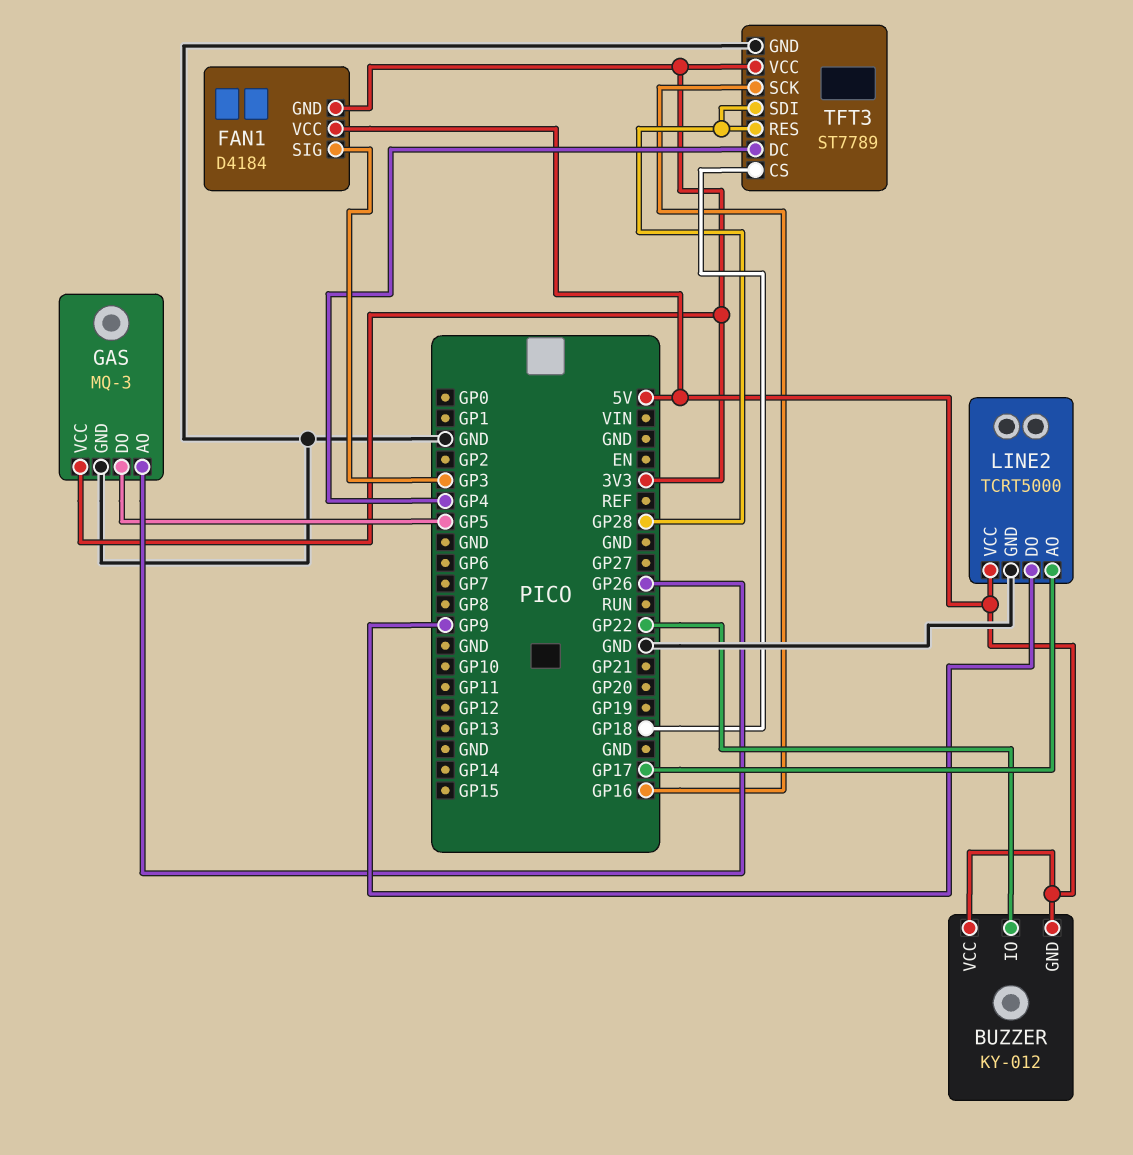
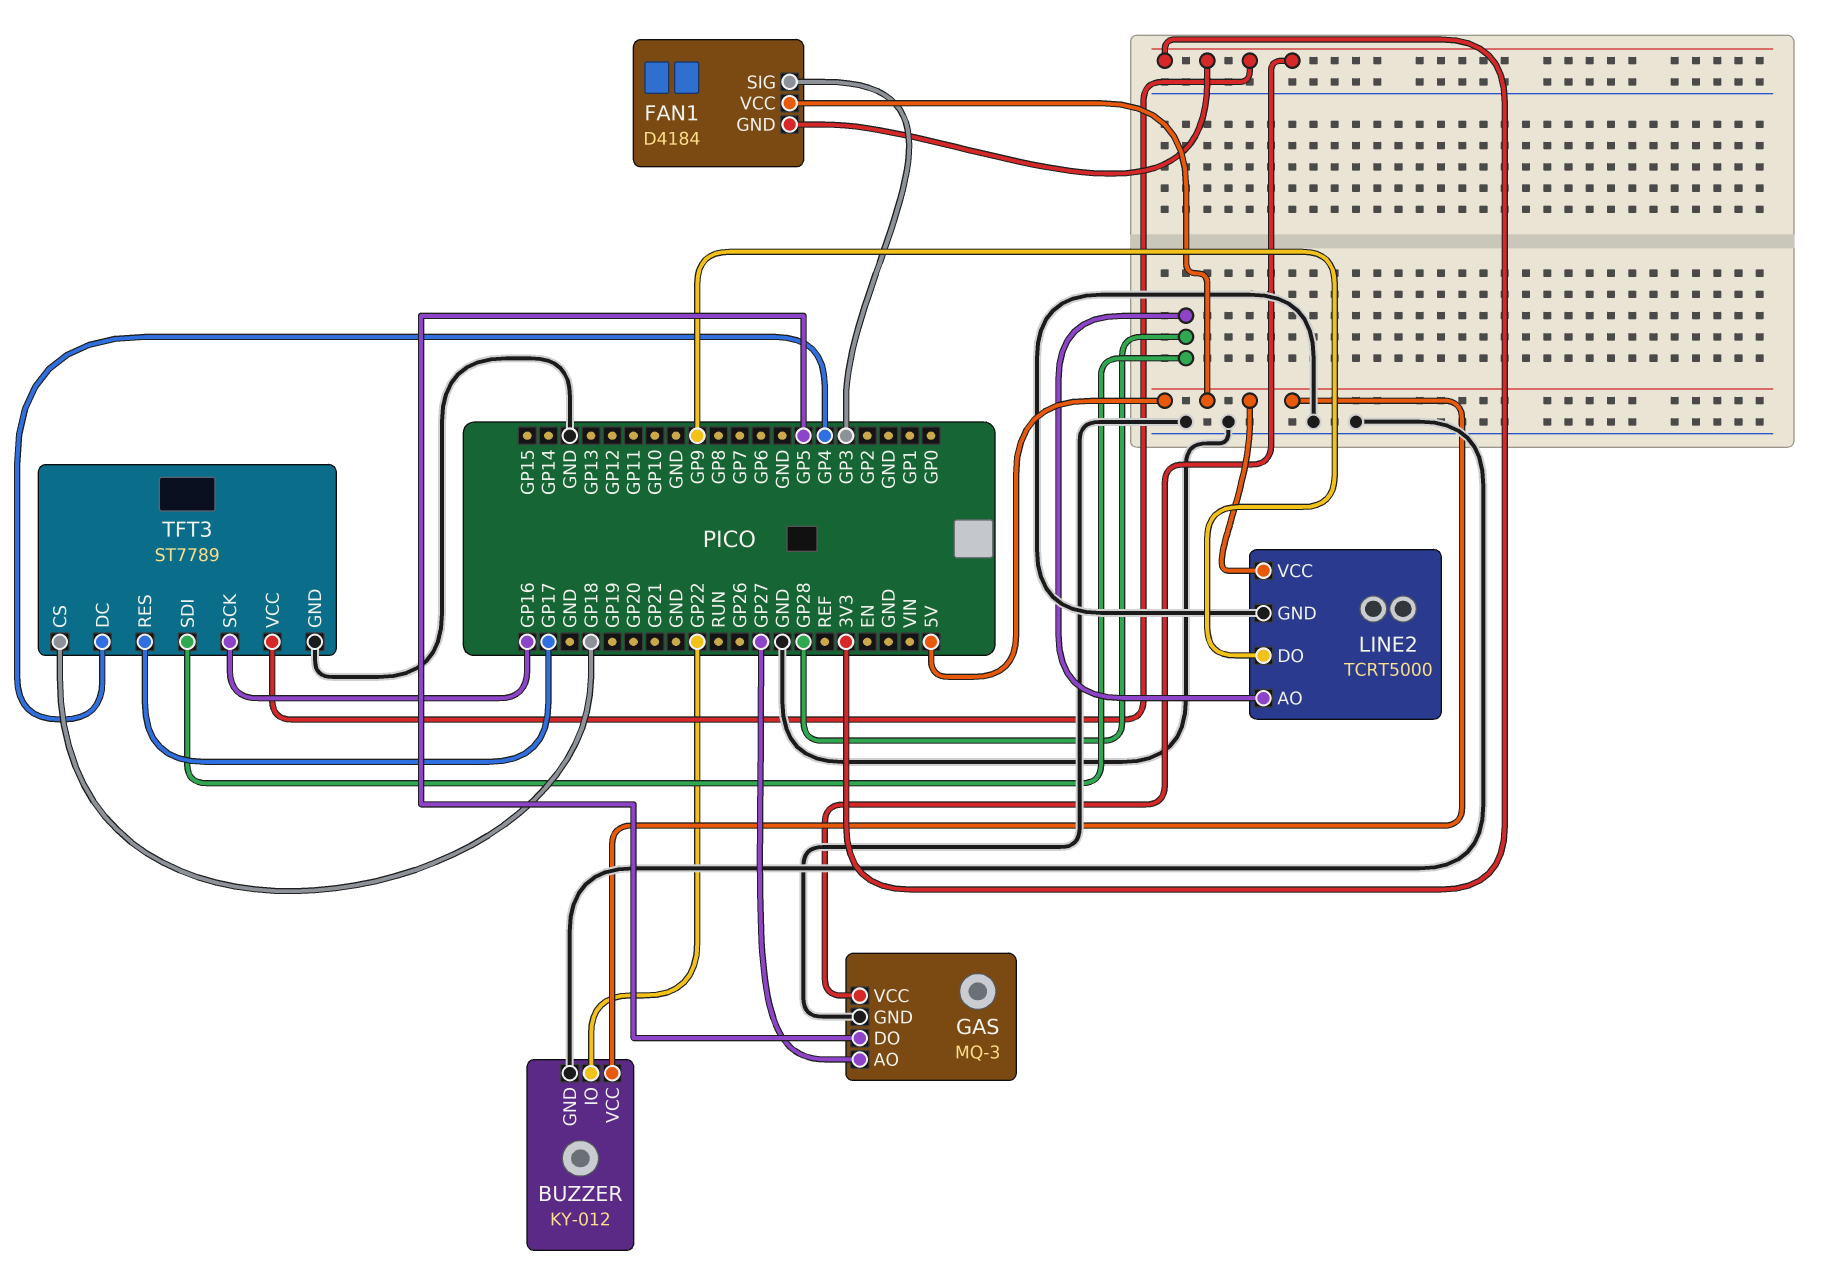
BUZZER pin GND: 5V -> GND
GAS pin AO: GP26 -> GP27
LINE2 pin AO: GP17 -> GP28
TFT3 pin RES: GP28 -> GP17

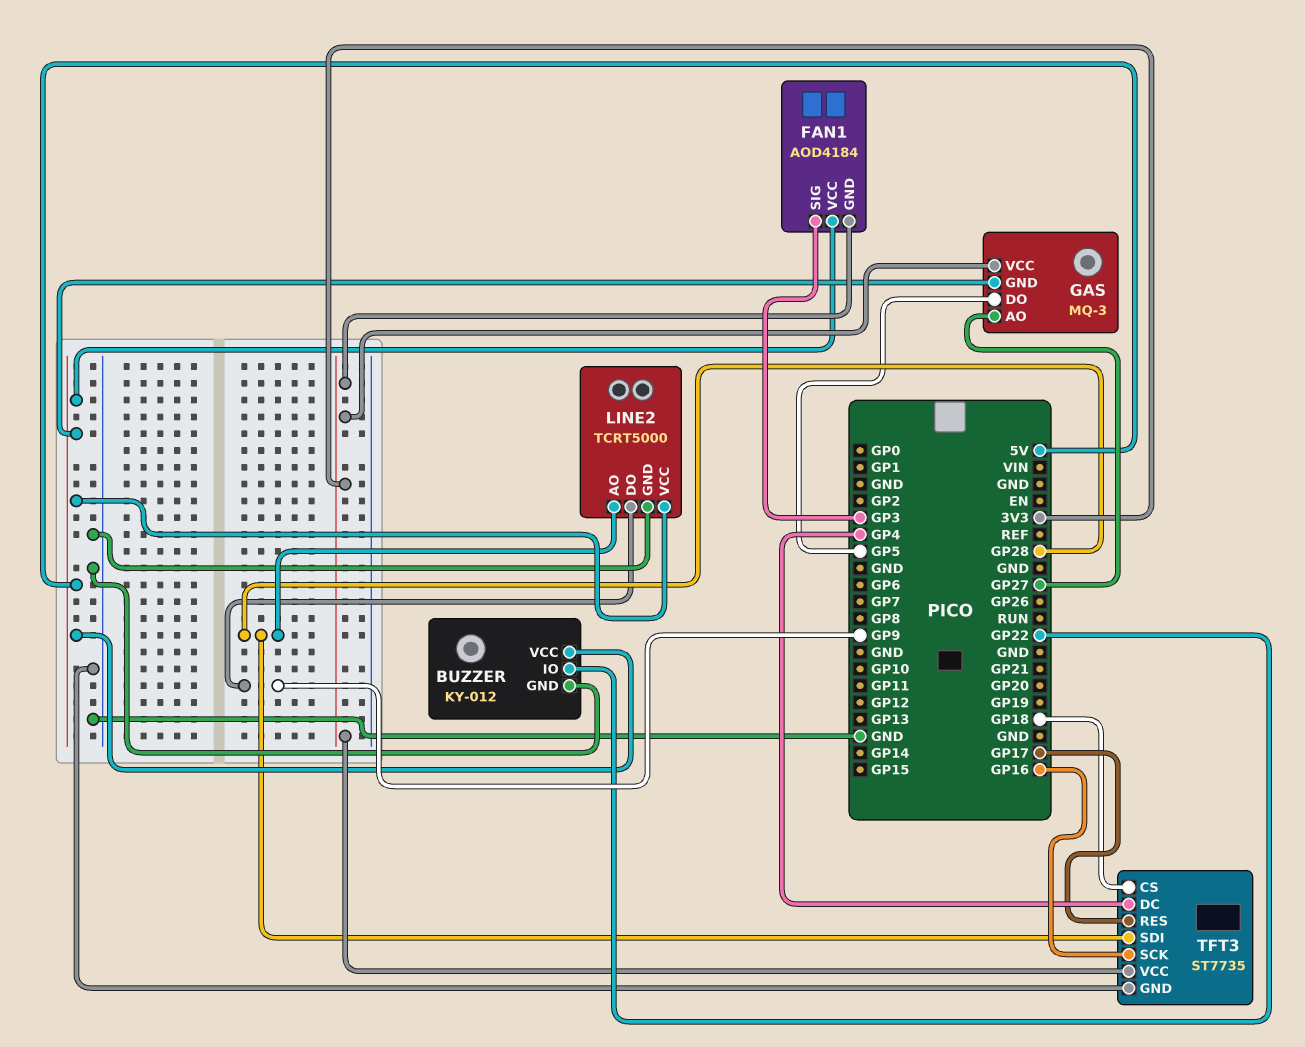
FAN1: D4184 -> AOD4184
GAS pin GND: GND -> 5V
TFT3: ST7789 -> ST7735

